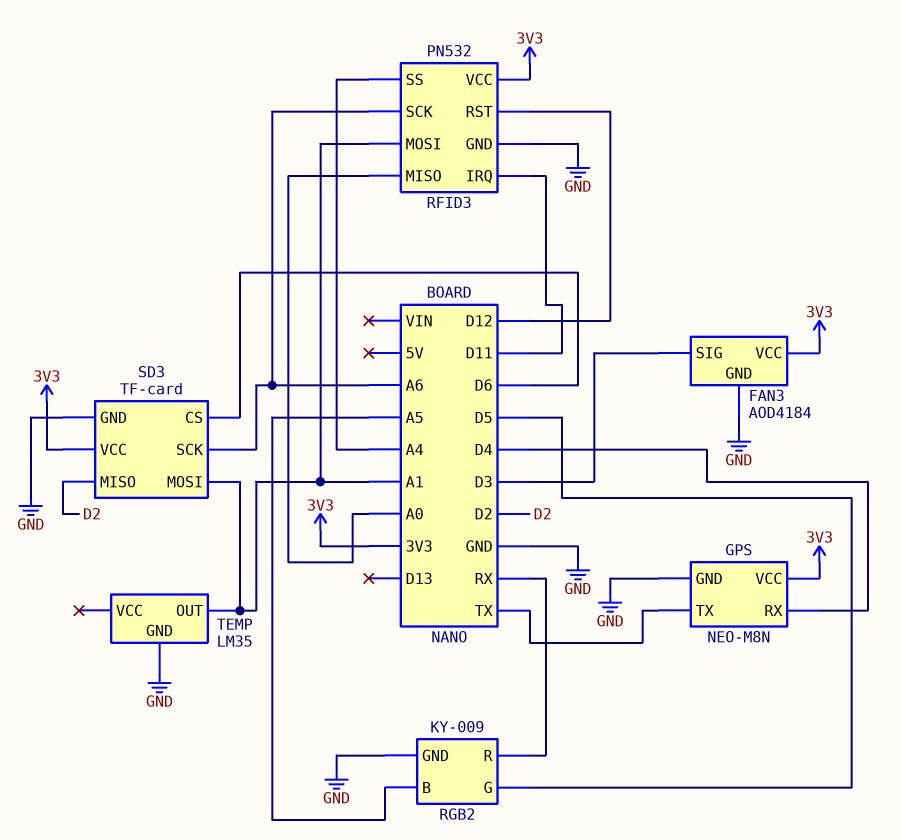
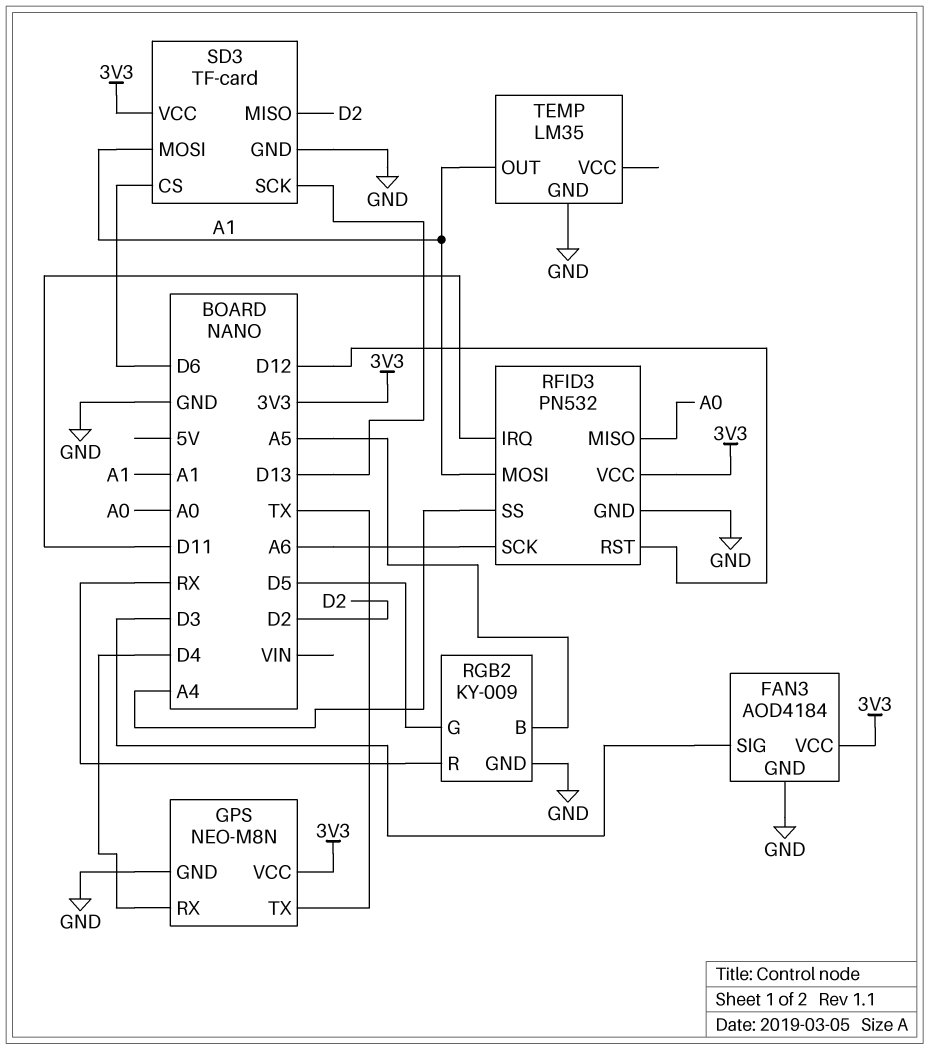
SD3 pin SCK: A6 -> D13

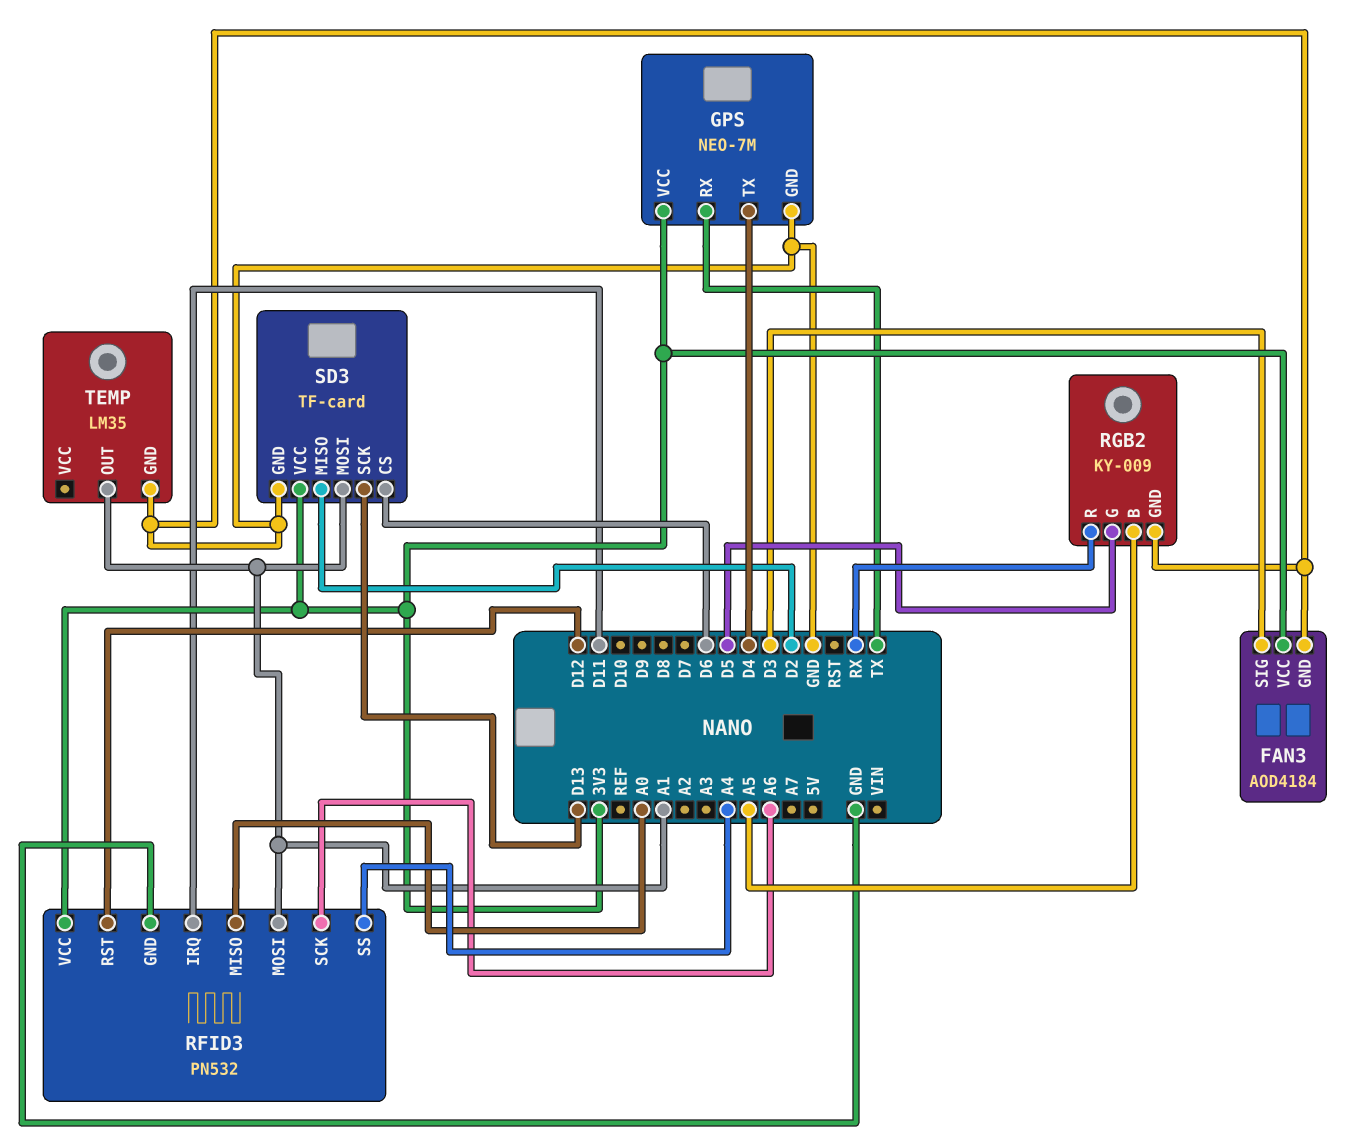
GPS: NEO-M8N -> NEO-7M
GPS pin RX: D4 -> TX
GPS pin TX: TX -> D4

